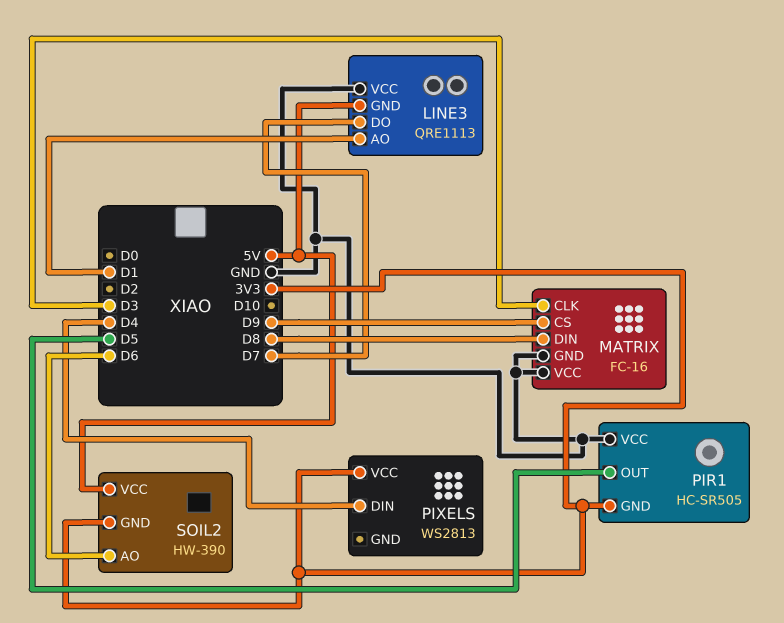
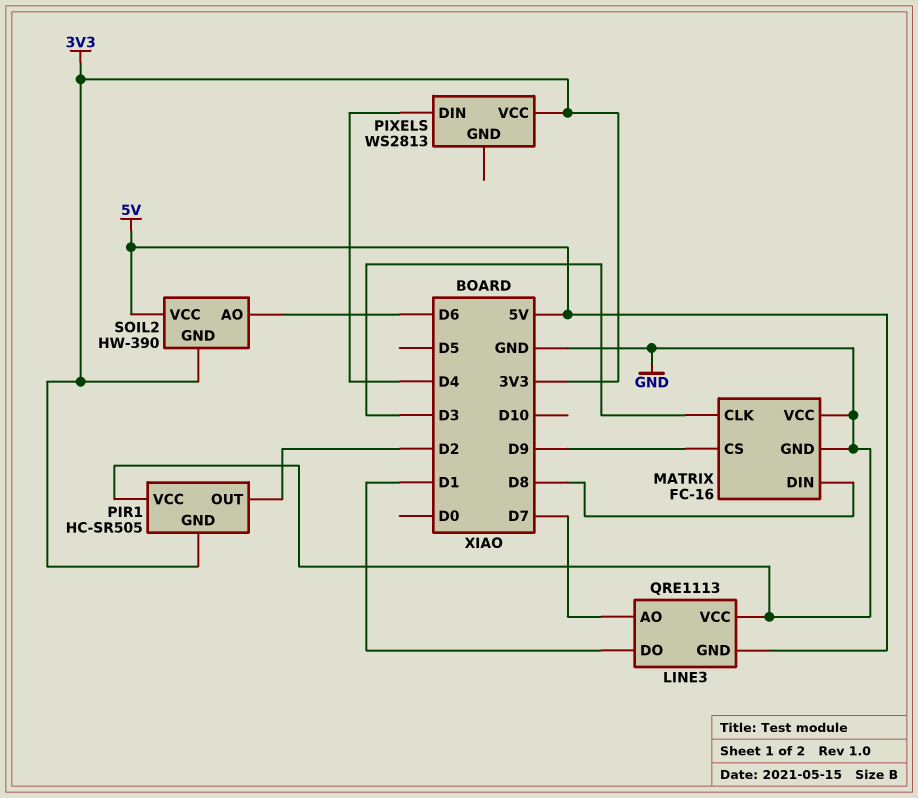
LINE3 pin AO: D1 -> D7
LINE3 pin DO: D7 -> D1
PIR1 pin OUT: D5 -> D2

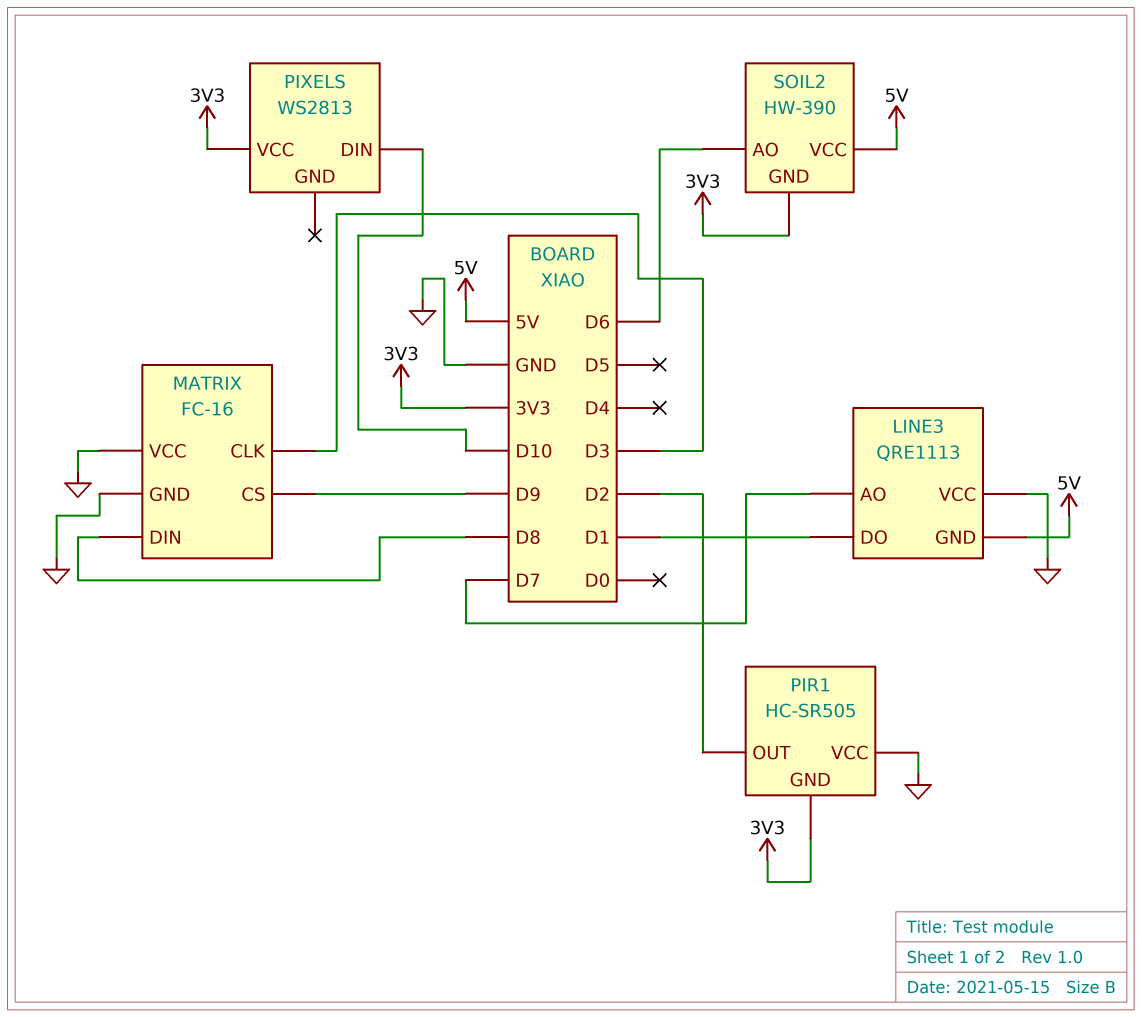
PIXELS pin DIN: D4 -> D10

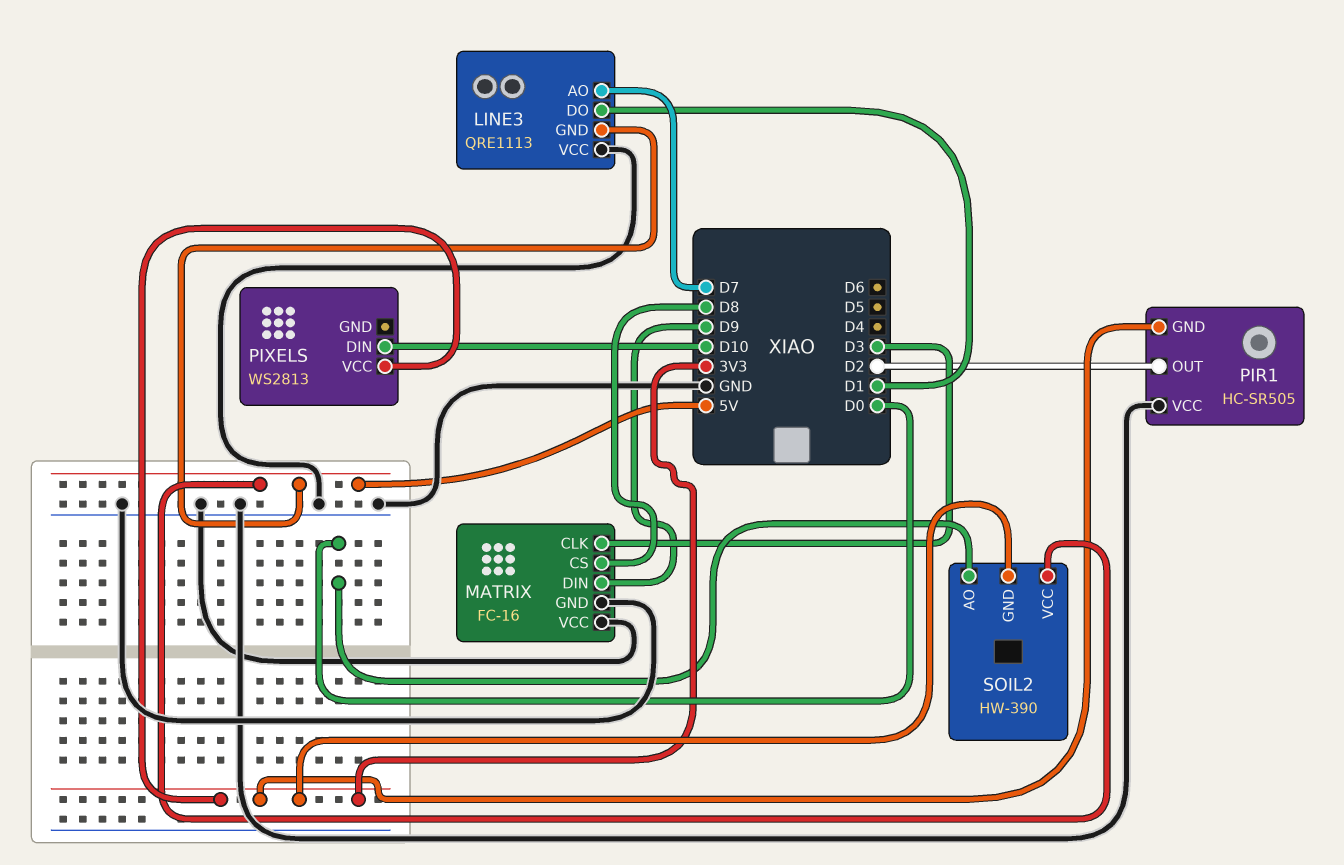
MATRIX pin CS: D9 -> D8
MATRIX pin DIN: D8 -> D9
SOIL2 pin AO: D6 -> D0

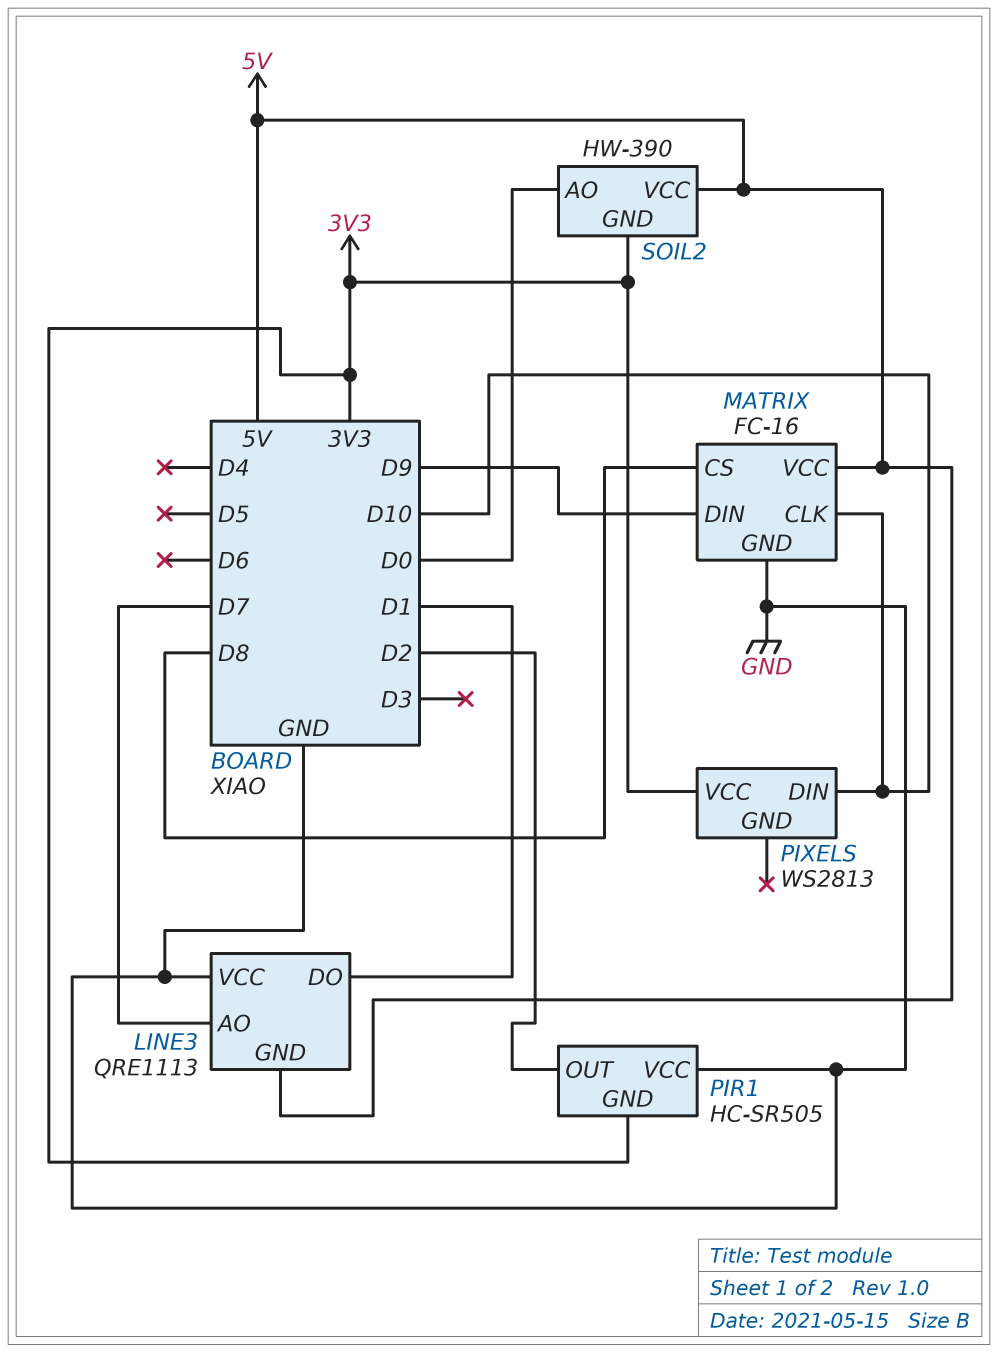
MATRIX pin CLK: D3 -> D10
MATRIX pin VCC: GND -> 5V

